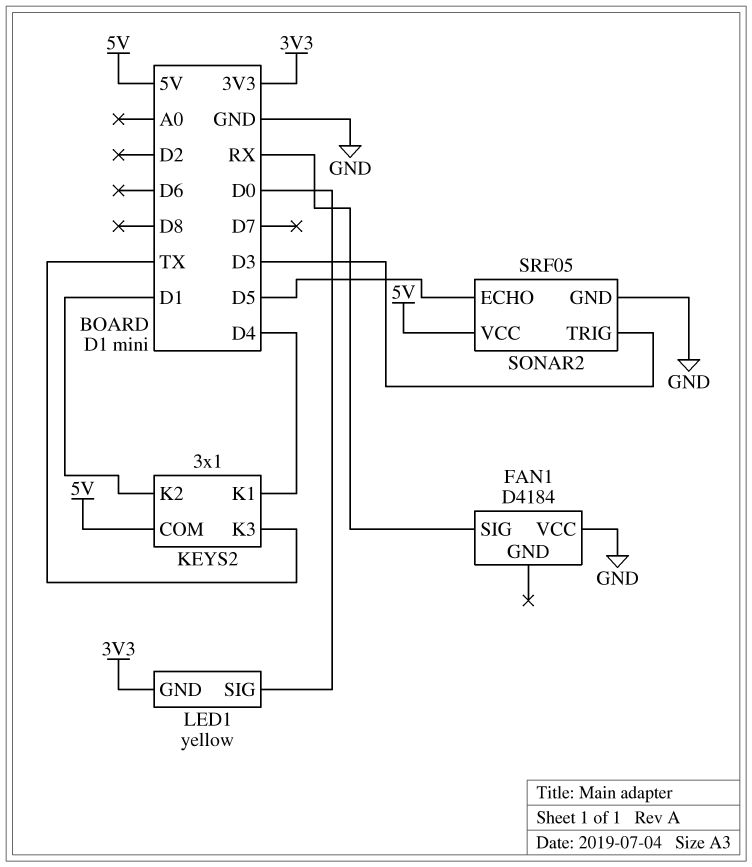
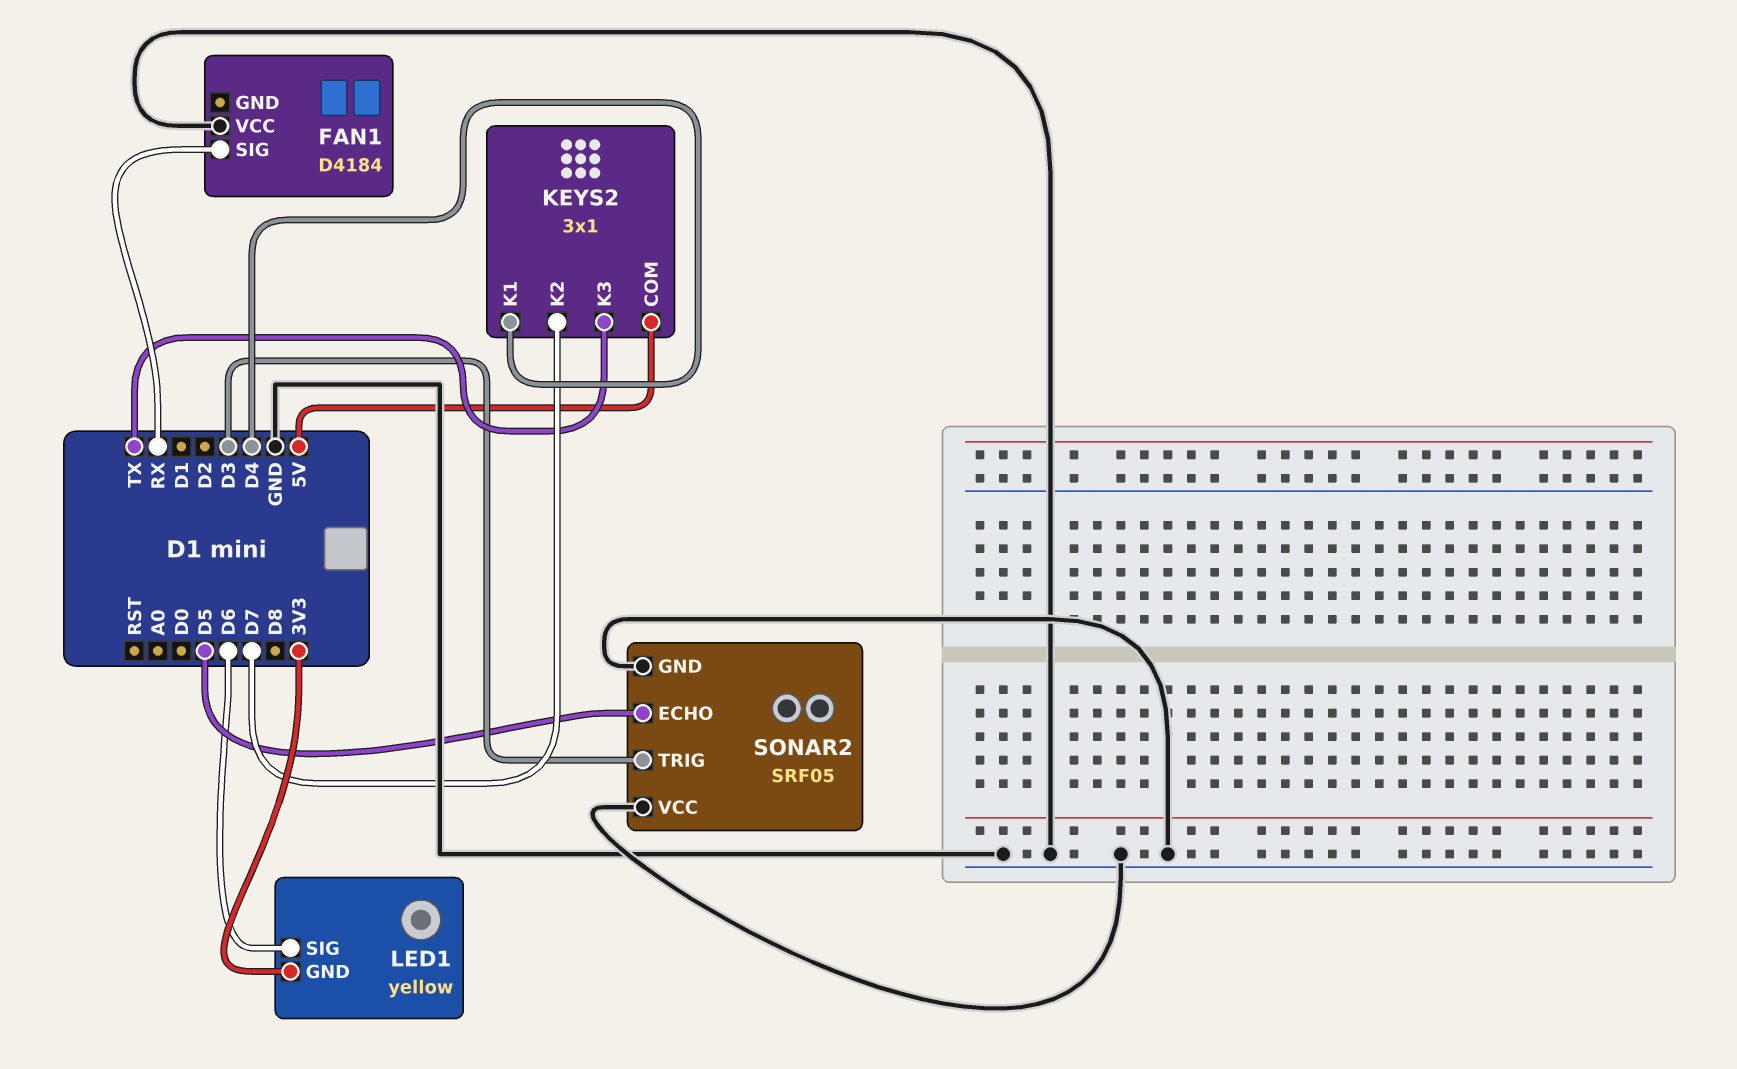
KEYS2 pin K2: D1 -> D7
LED1 pin SIG: D0 -> D6
SONAR2 pin VCC: 5V -> GND

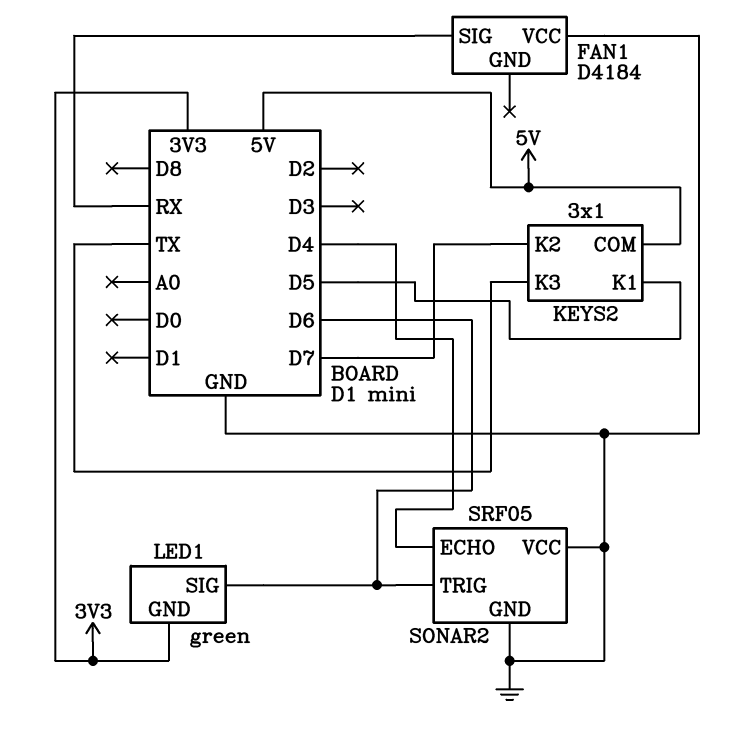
KEYS2 pin K1: D4 -> D5
LED1: yellow -> green
SONAR2 pin ECHO: D5 -> D4
SONAR2 pin TRIG: D3 -> D6

